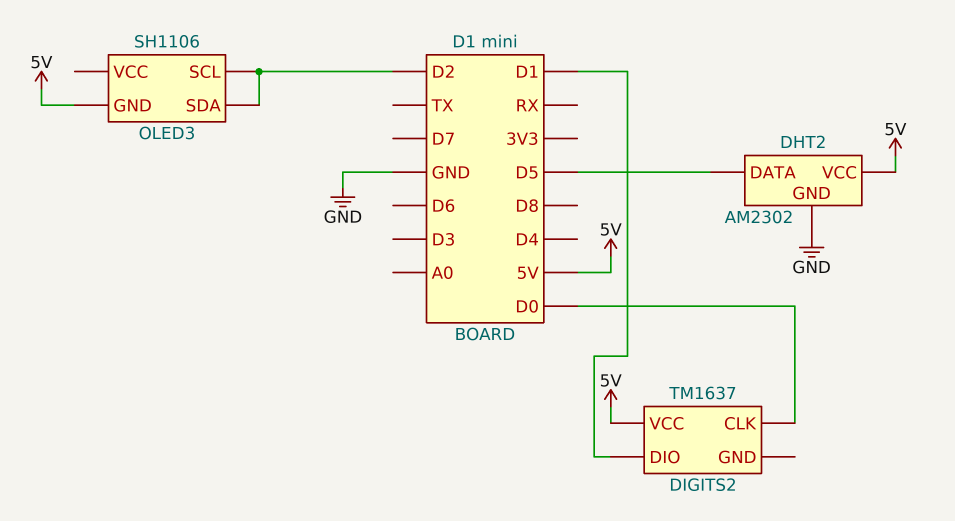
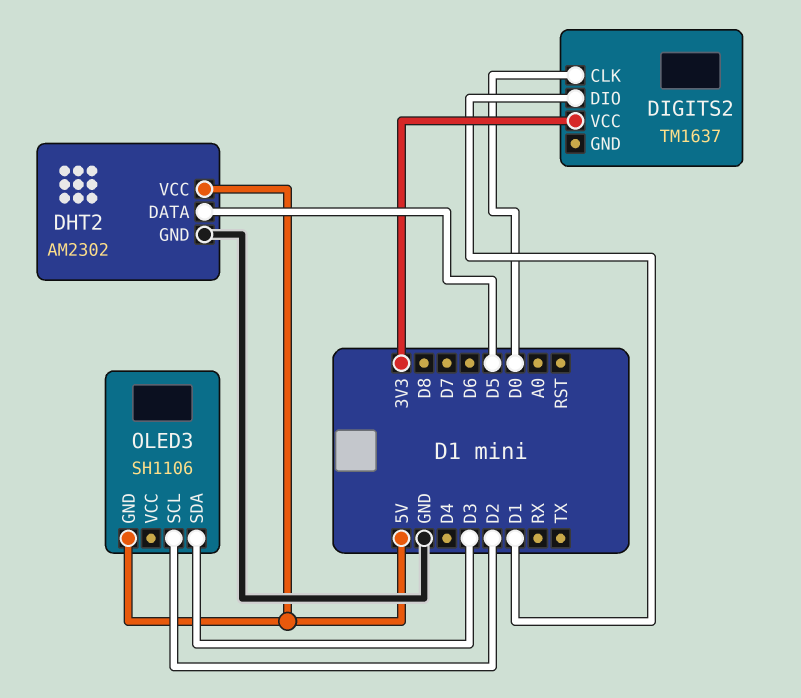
DIGITS2 pin VCC: 5V -> 3V3
OLED3 pin SDA: D2 -> D3

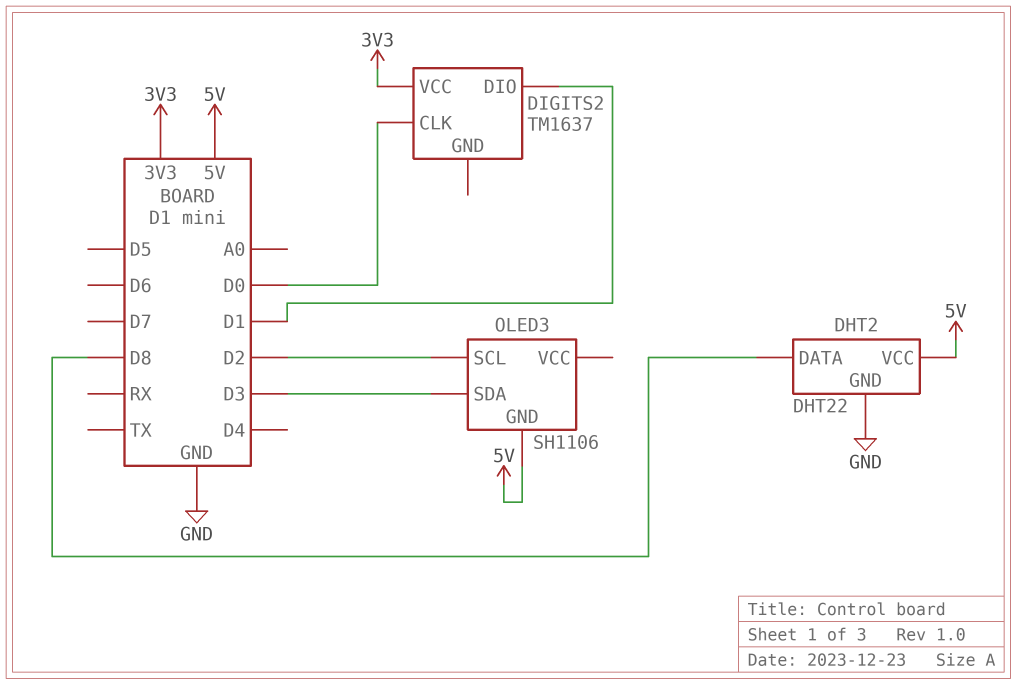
DHT2: AM2302 -> DHT22
DHT2 pin DATA: D5 -> D8

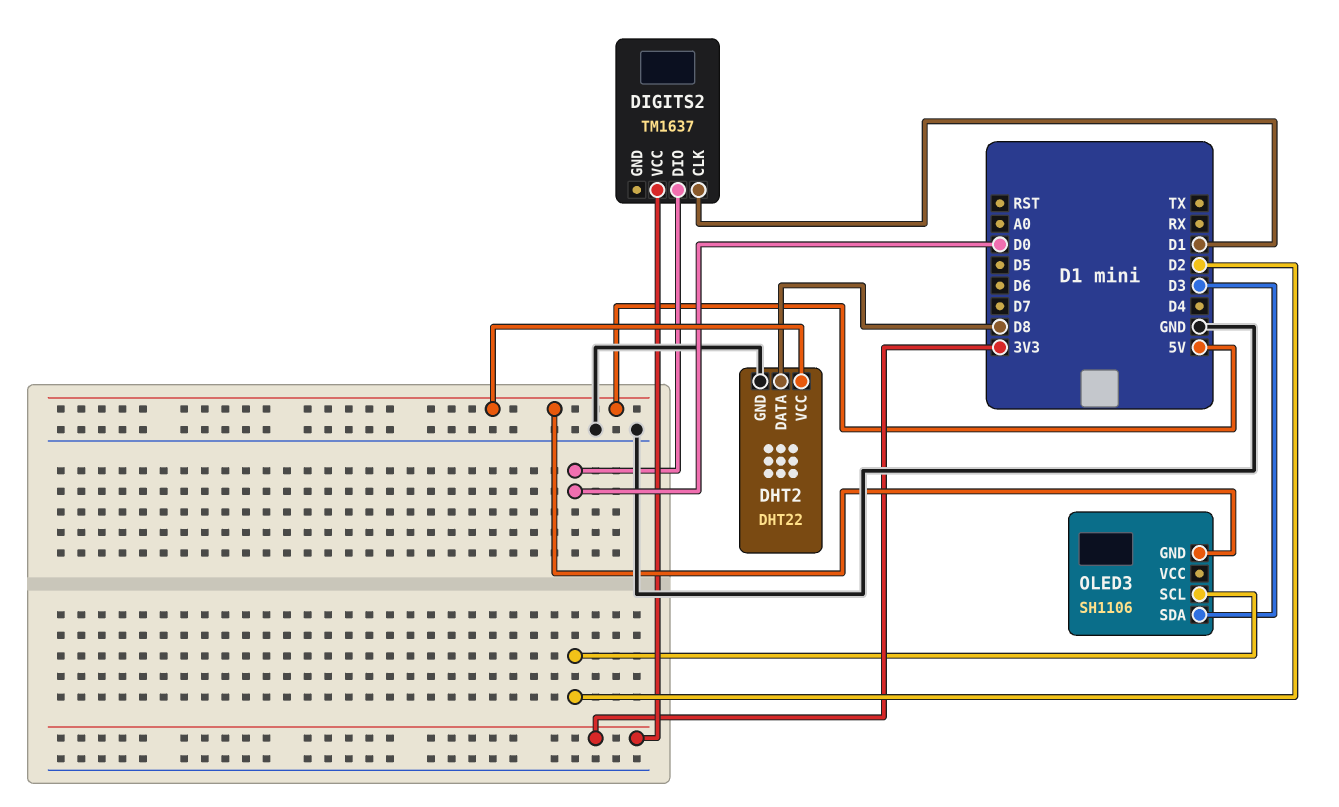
DIGITS2 pin CLK: D0 -> D1
DIGITS2 pin DIO: D1 -> D0

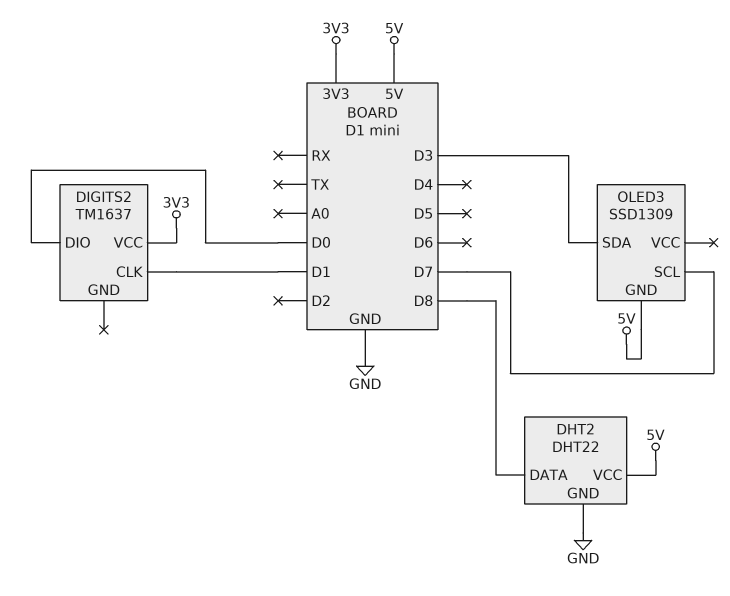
OLED3: SH1106 -> SSD1309
OLED3 pin SCL: D2 -> D7

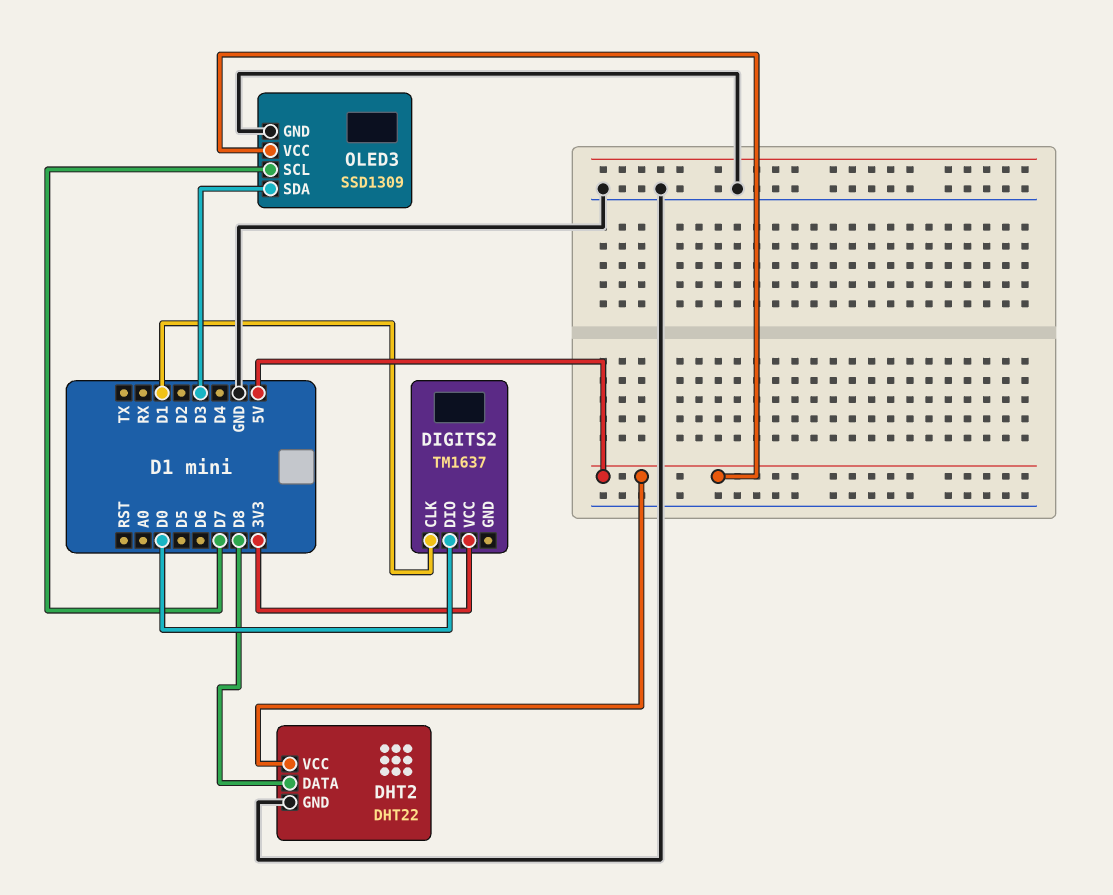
OLED3 pin GND: 5V -> GND
OLED3 pin VCC: none -> 5V

